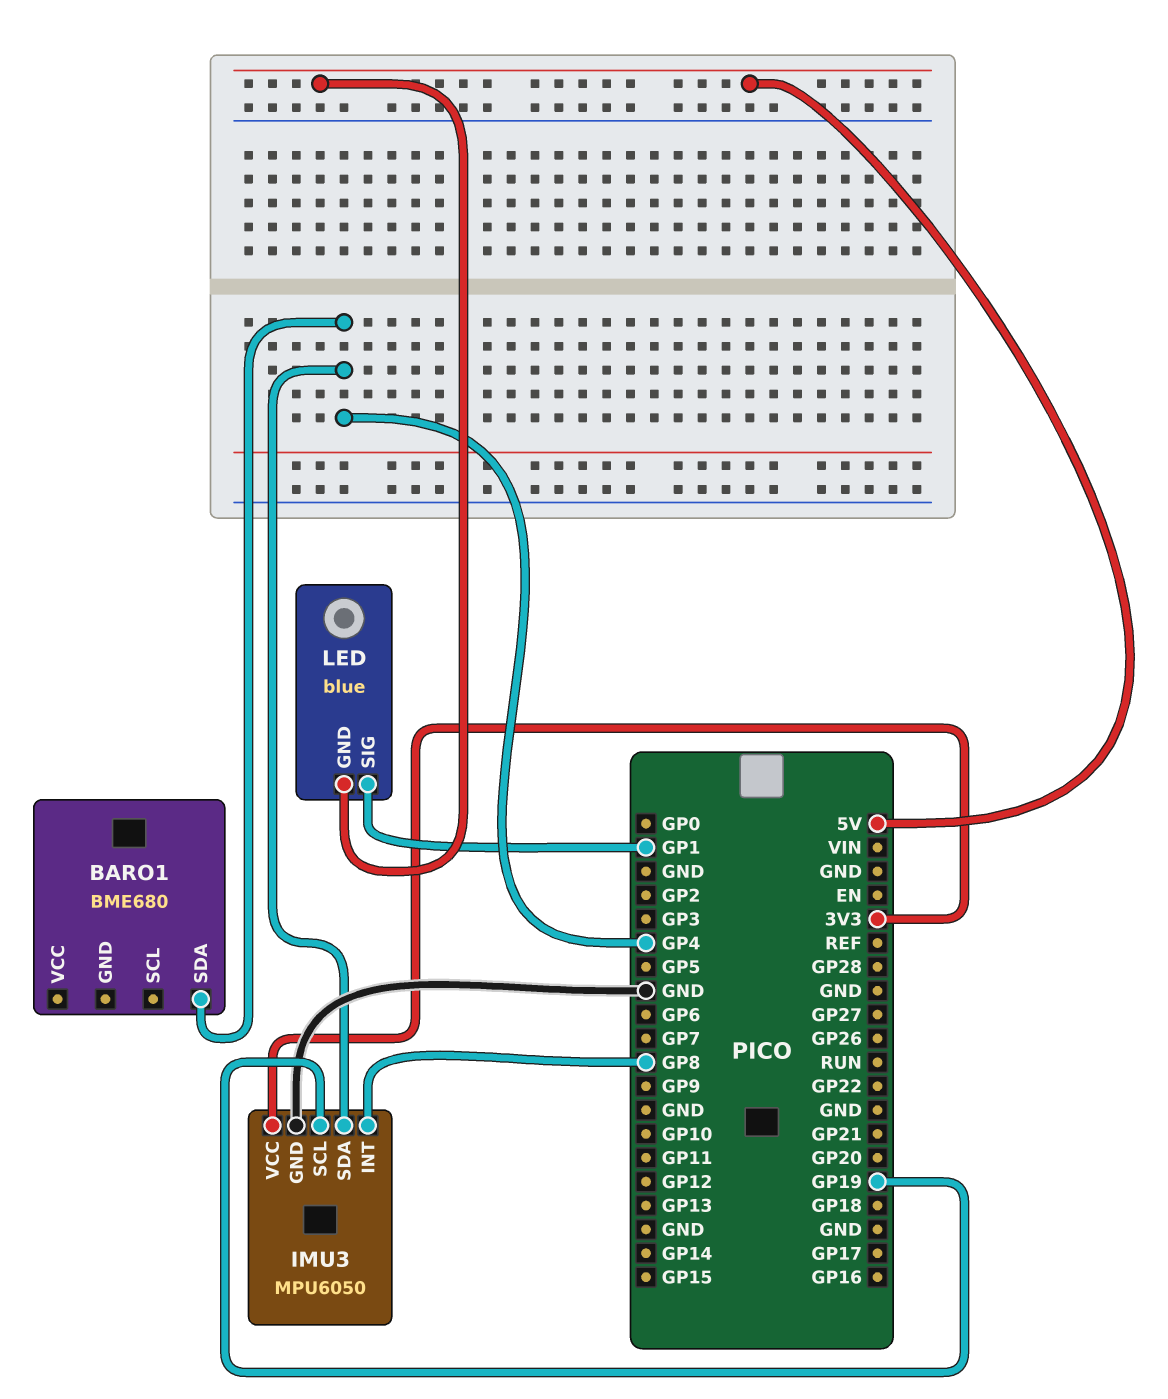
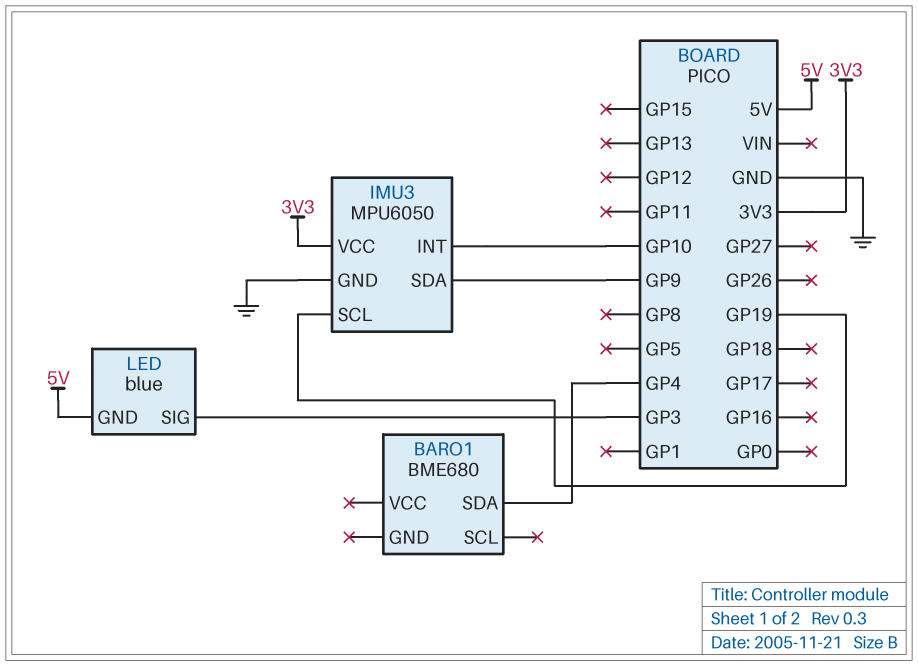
IMU3 pin INT: GP8 -> GP10
IMU3 pin SDA: GP4 -> GP9
LED pin SIG: GP1 -> GP3

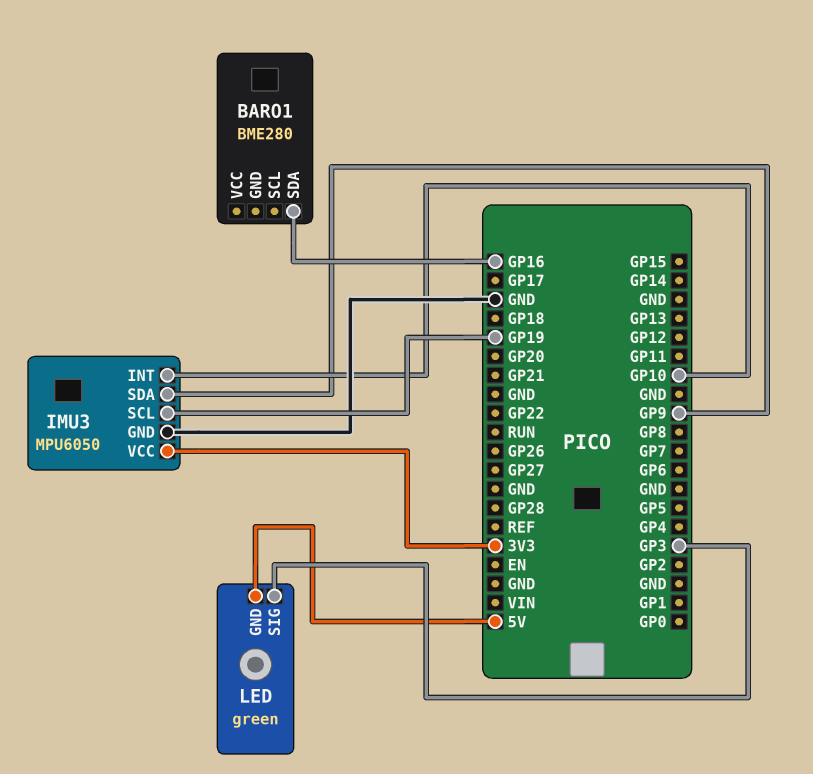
BARO1: BME680 -> BME280
BARO1 pin SDA: GP4 -> GP16
LED: blue -> green

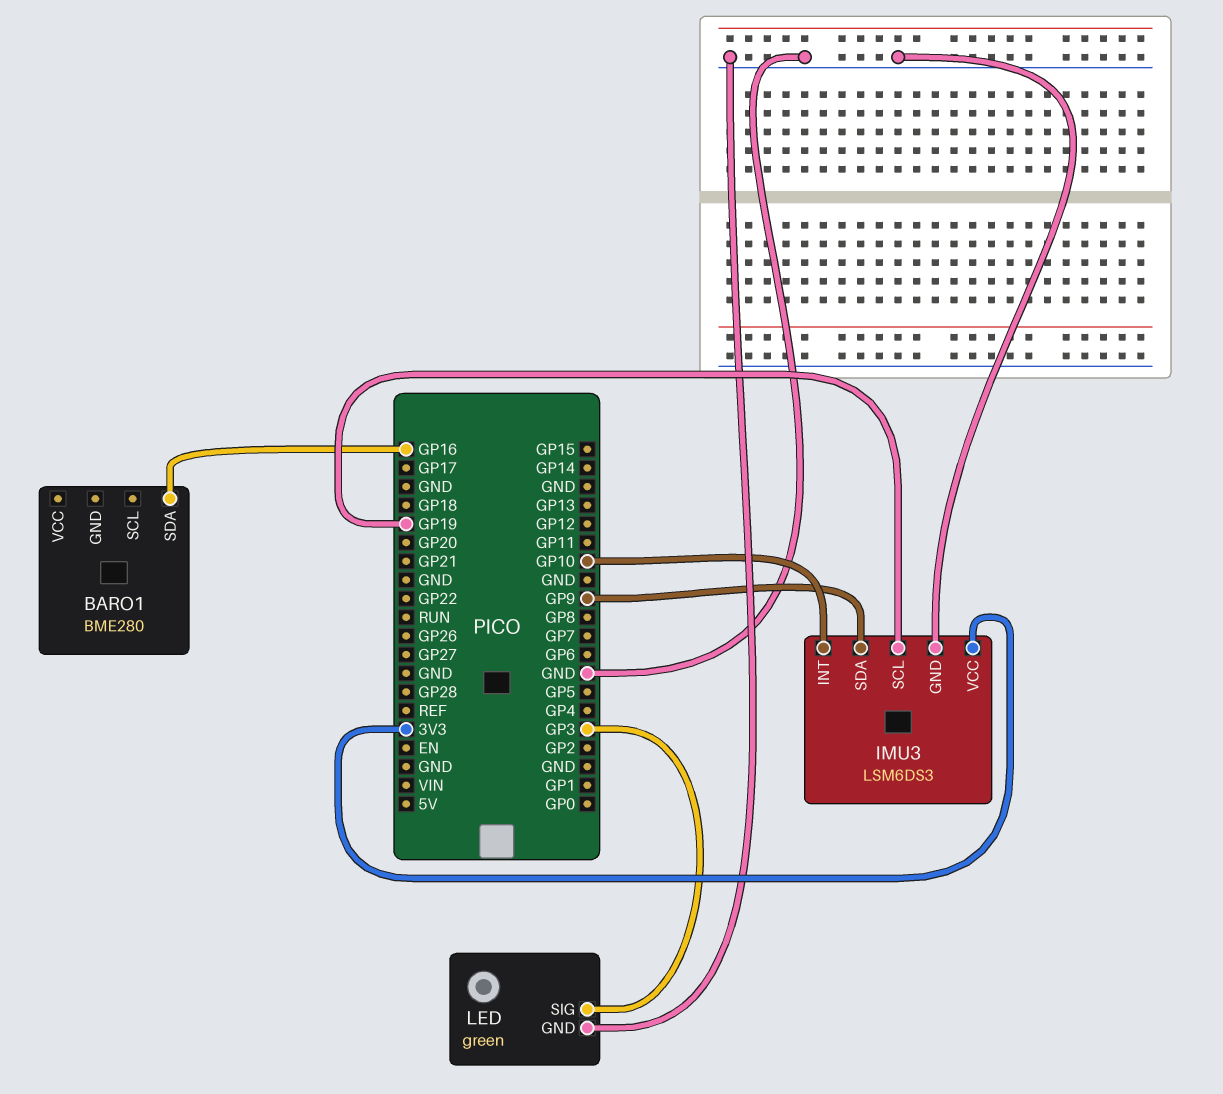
IMU3: MPU6050 -> LSM6DS3
LED pin GND: 5V -> GND

